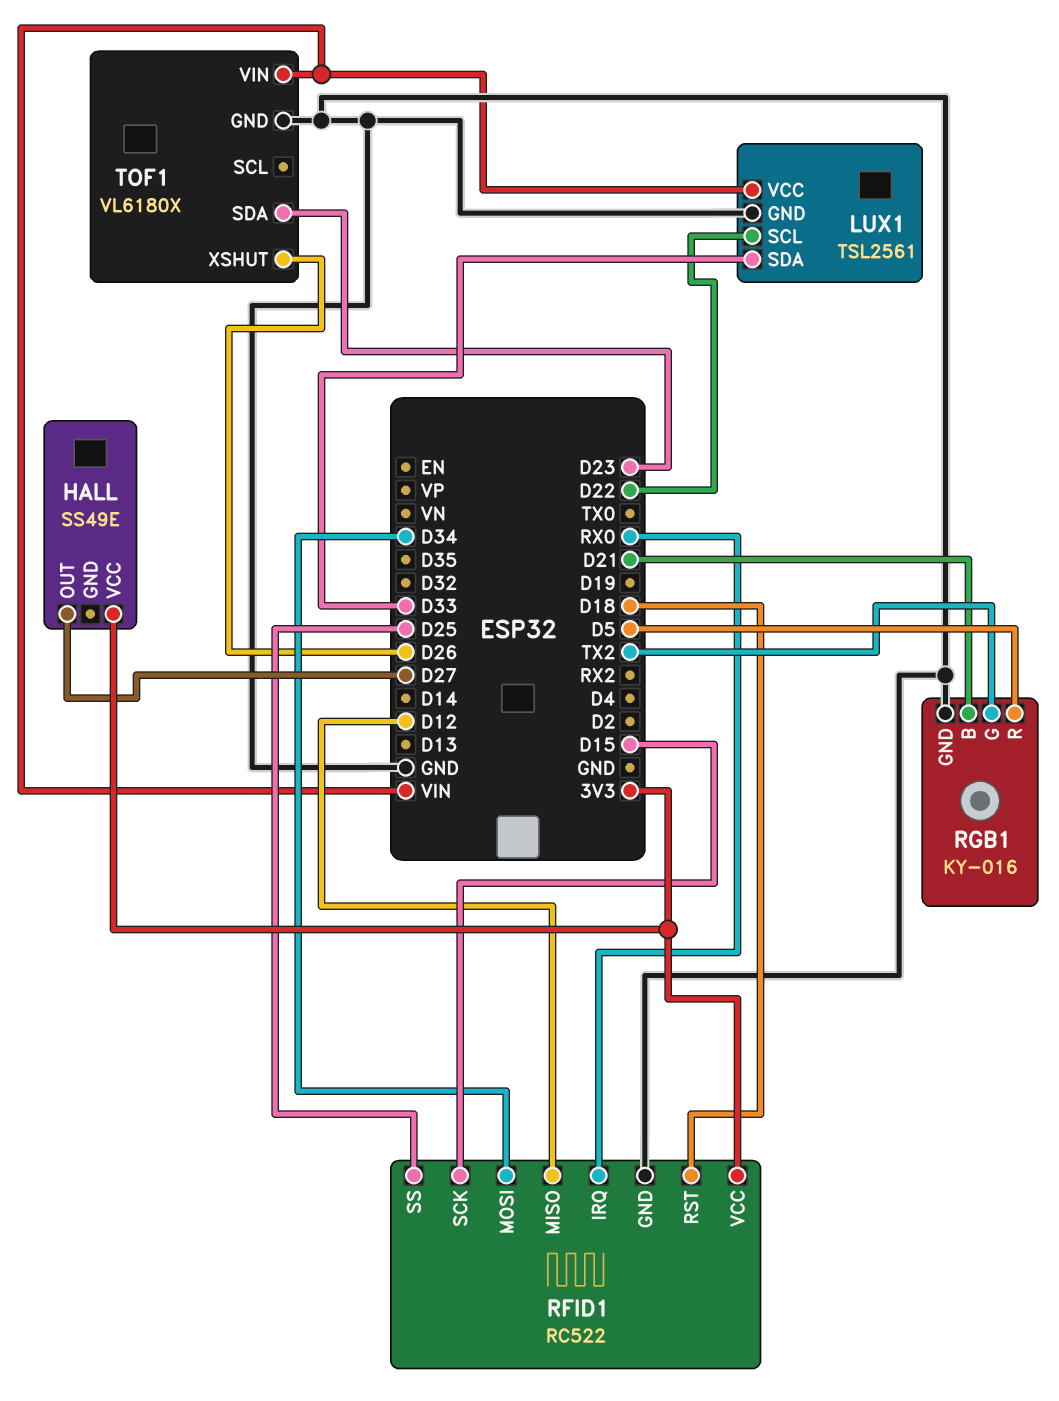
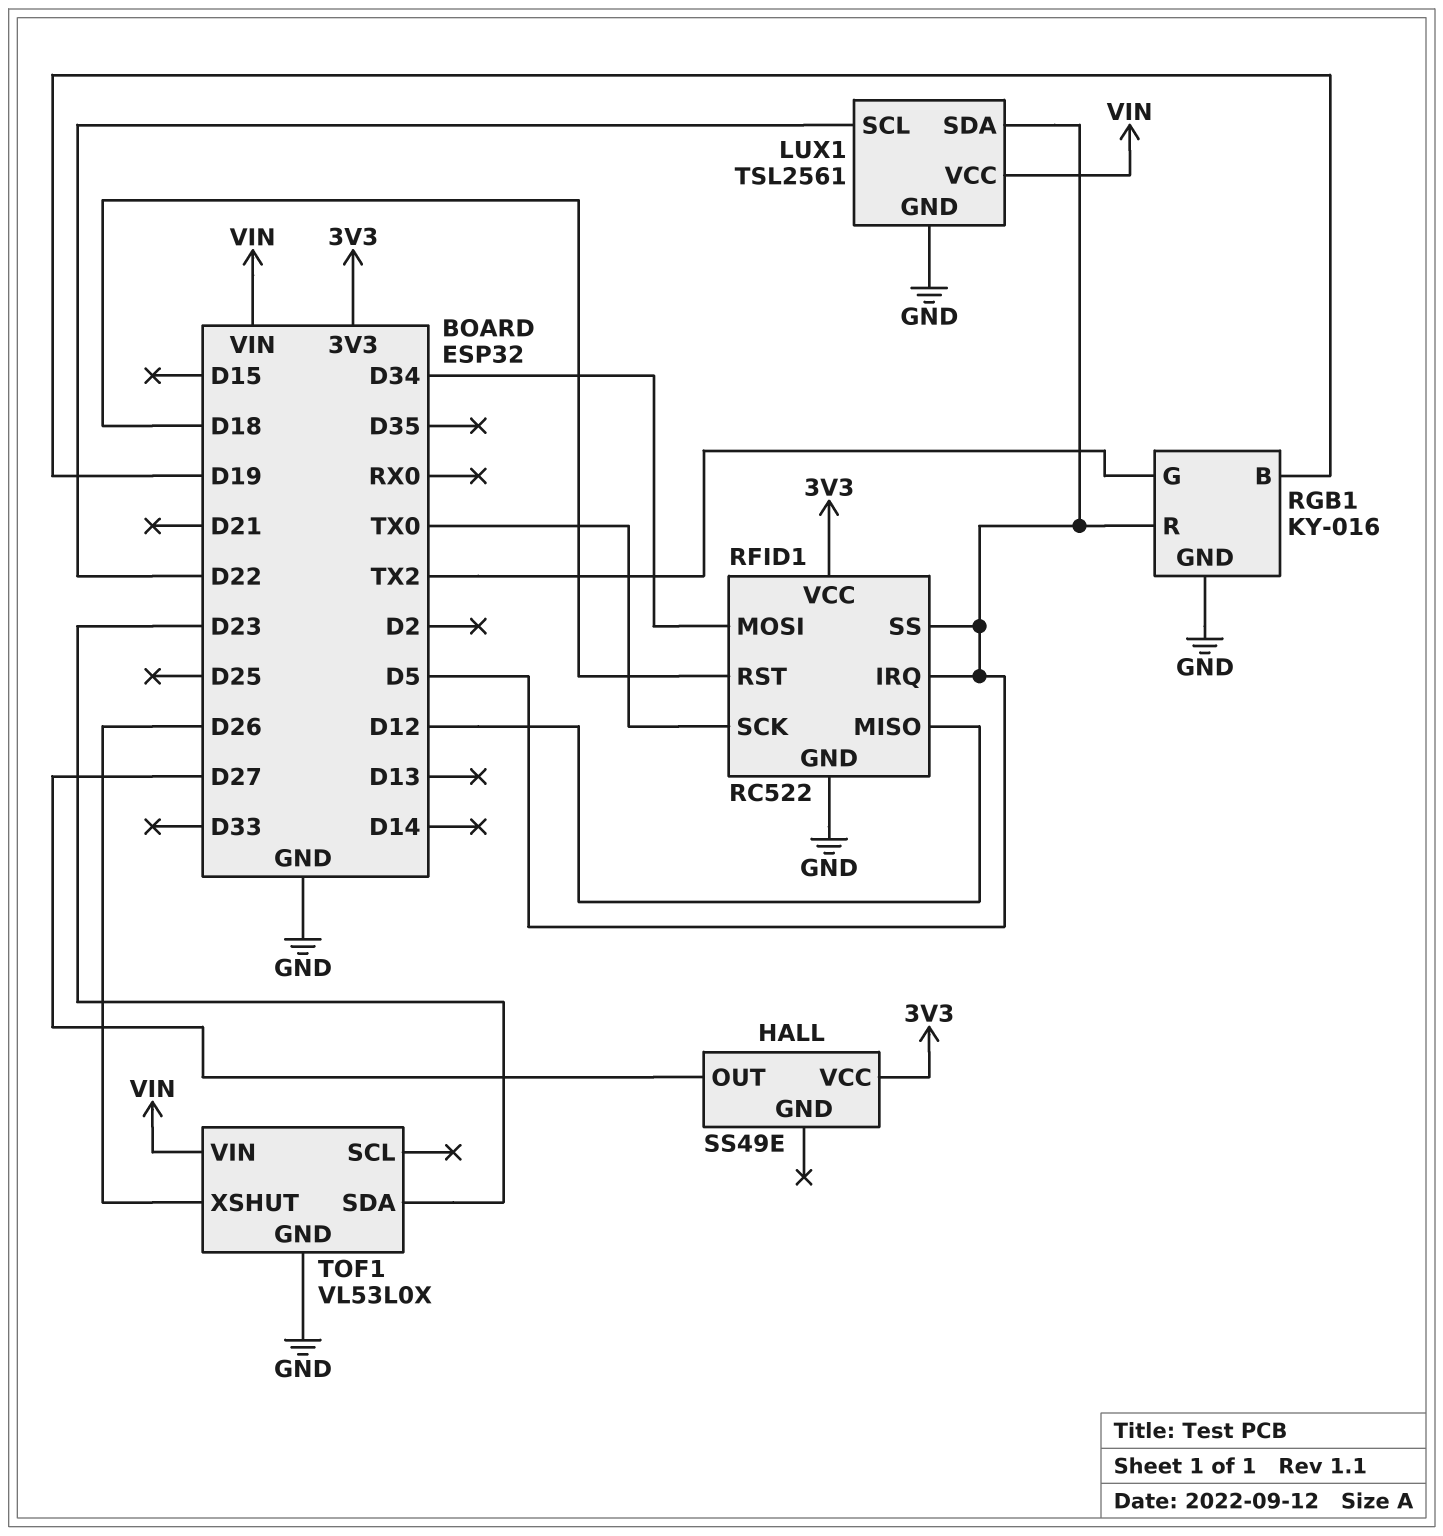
LUX1 pin SDA: D33 -> D5
RFID1 pin IRQ: RX0 -> D5
RFID1 pin SCK: D15 -> TX0
RFID1 pin SS: D25 -> D5
RGB1 pin B: D21 -> D19
TOF1: VL6180X -> VL53L0X

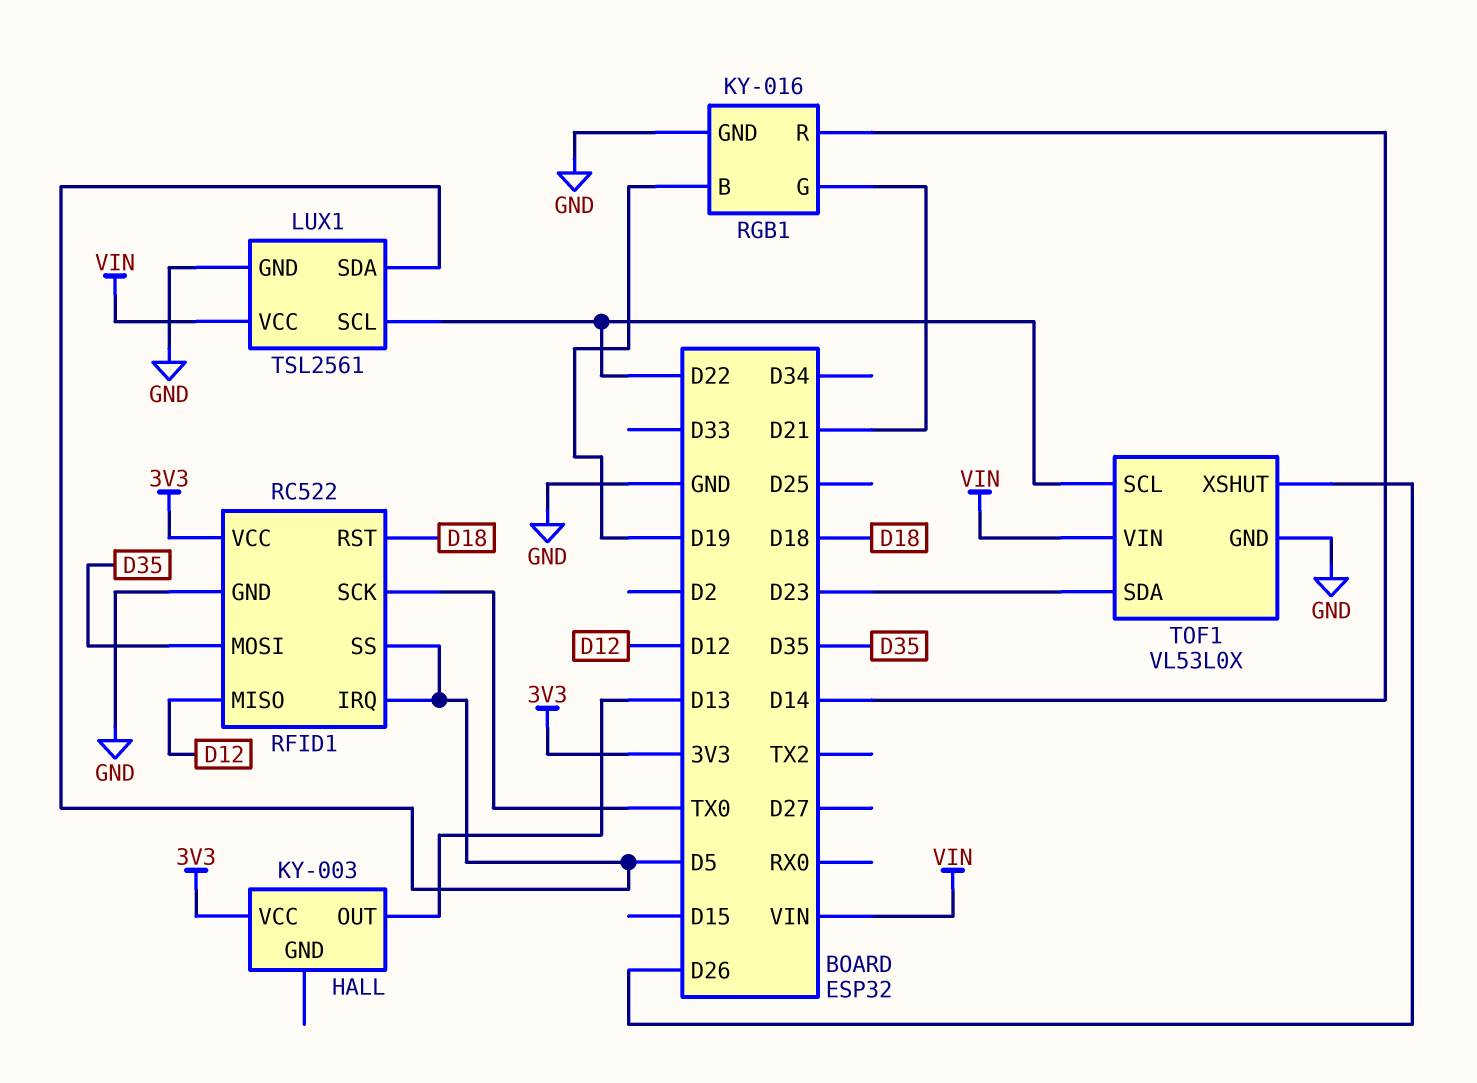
HALL: SS49E -> KY-003
HALL pin OUT: D27 -> D13
RFID1 pin MOSI: D34 -> D35
RGB1 pin G: TX2 -> D21
RGB1 pin R: D5 -> D14
TOF1 pin SCL: none -> D22

